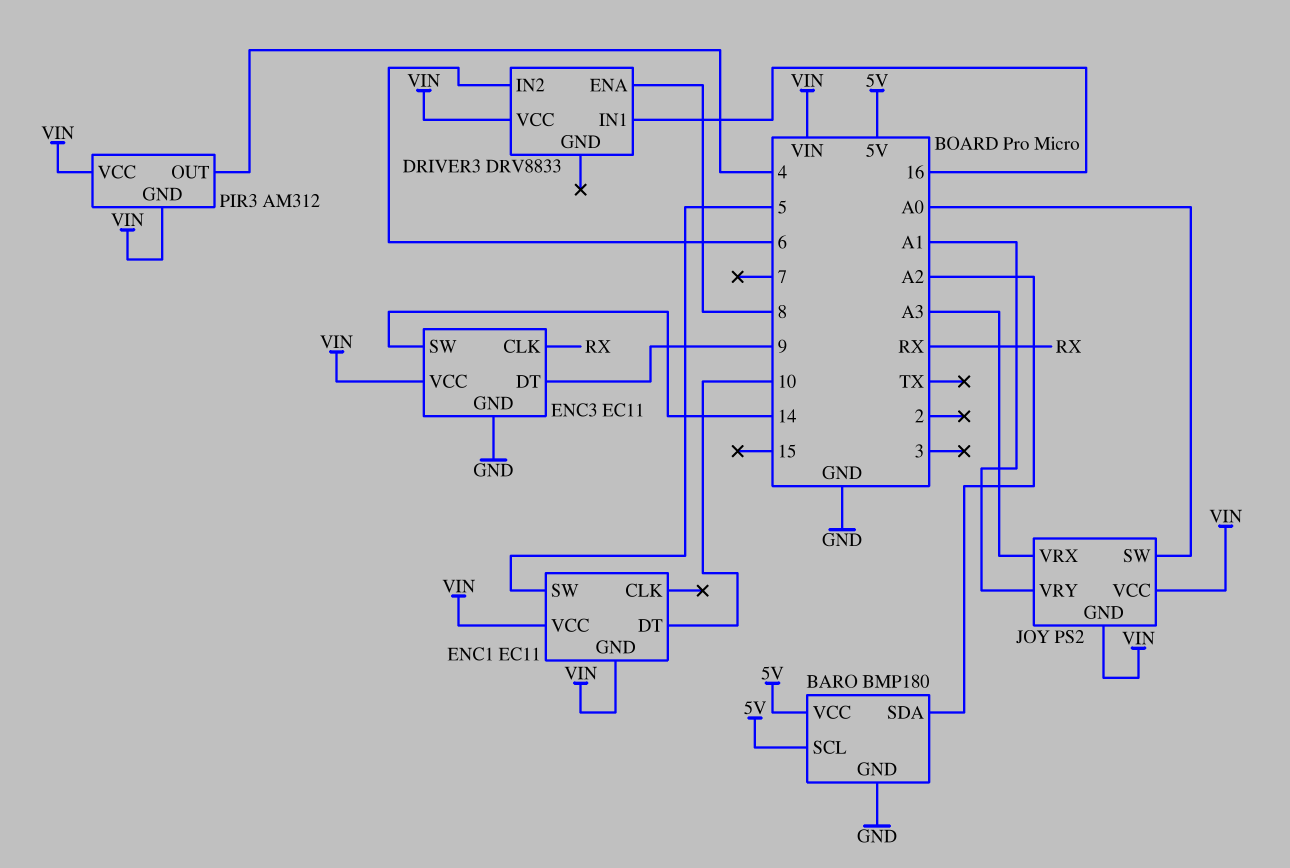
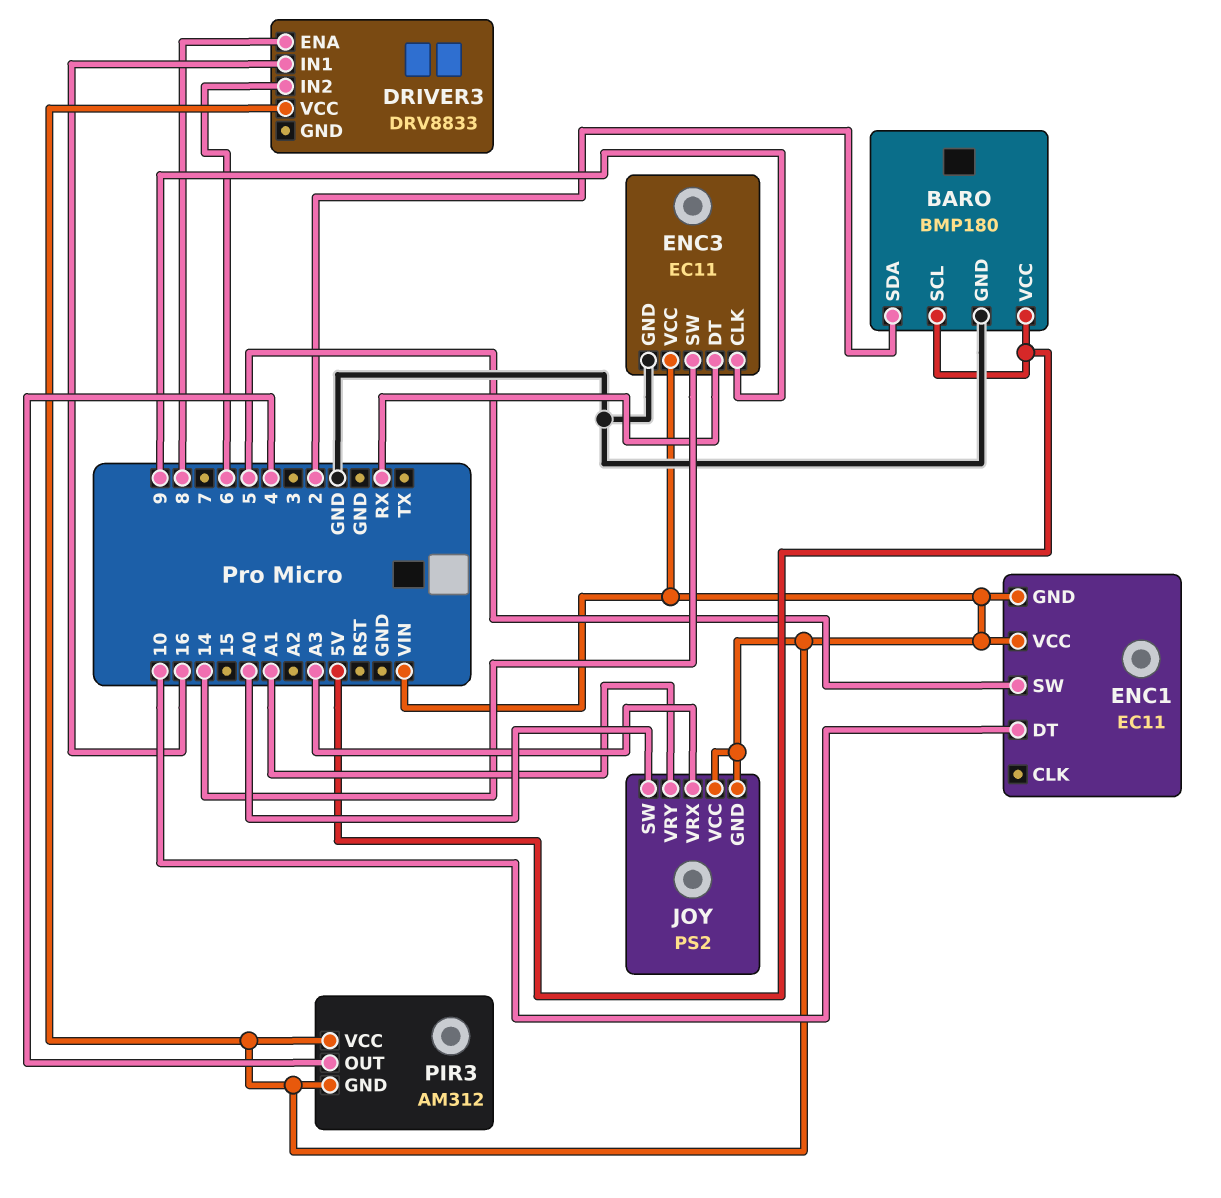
BARO pin SDA: A2 -> 2
ENC3 pin CLK: RX -> 9
ENC3 pin DT: 9 -> RX

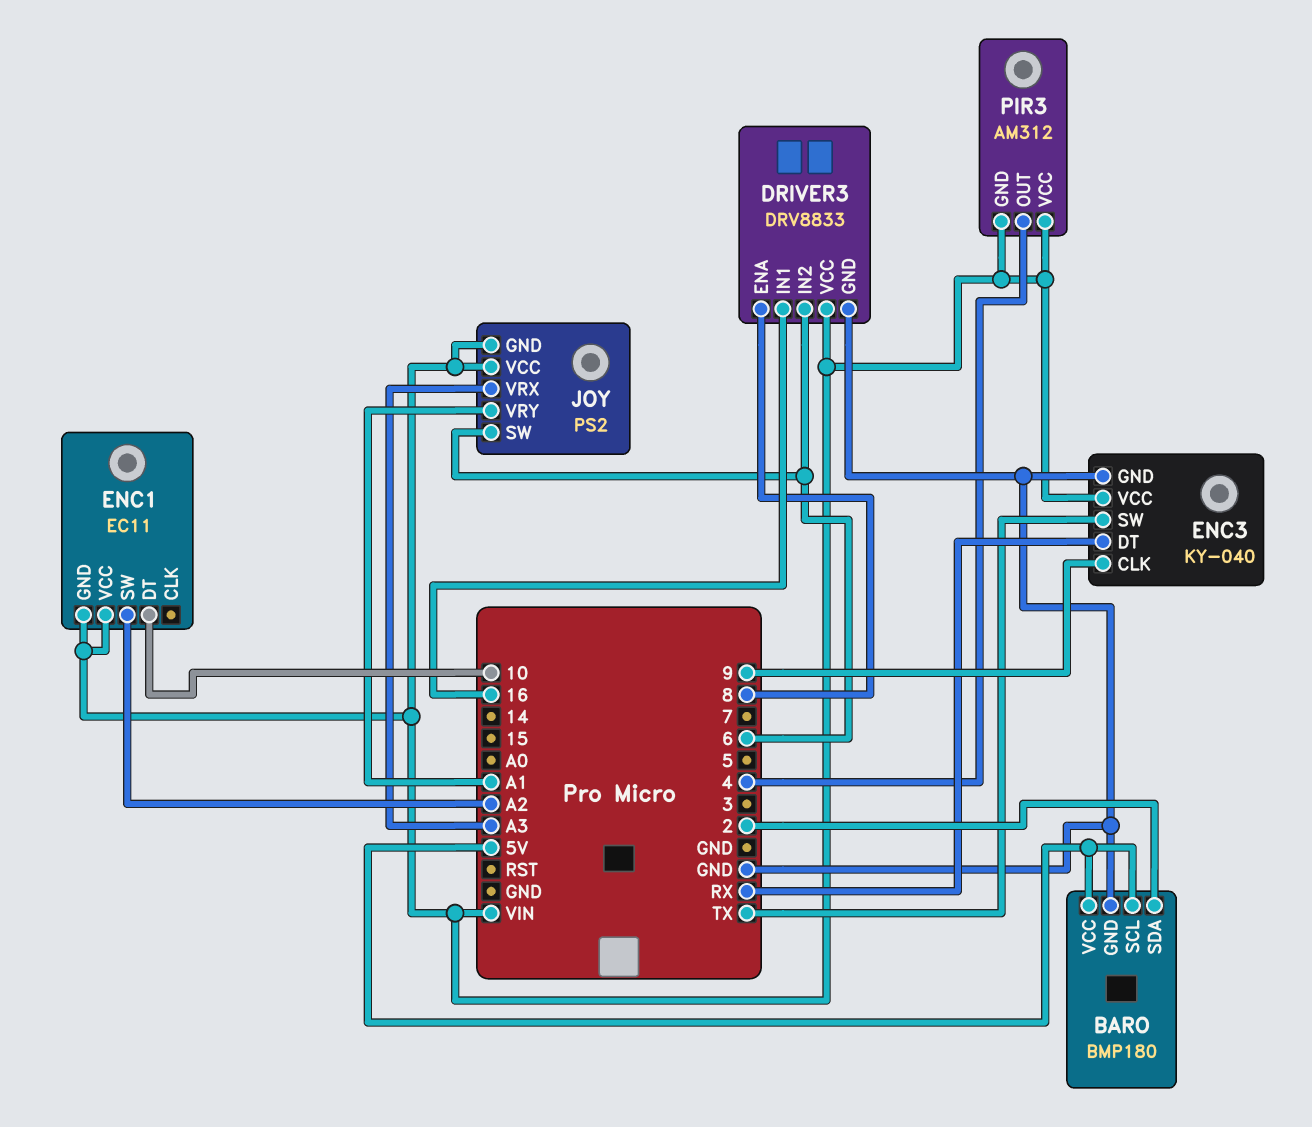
DRIVER3 pin GND: none -> GND
ENC1 pin SW: 5 -> A2
ENC3: EC11 -> KY-040
ENC3 pin SW: 14 -> TX
JOY pin SW: A0 -> 6

